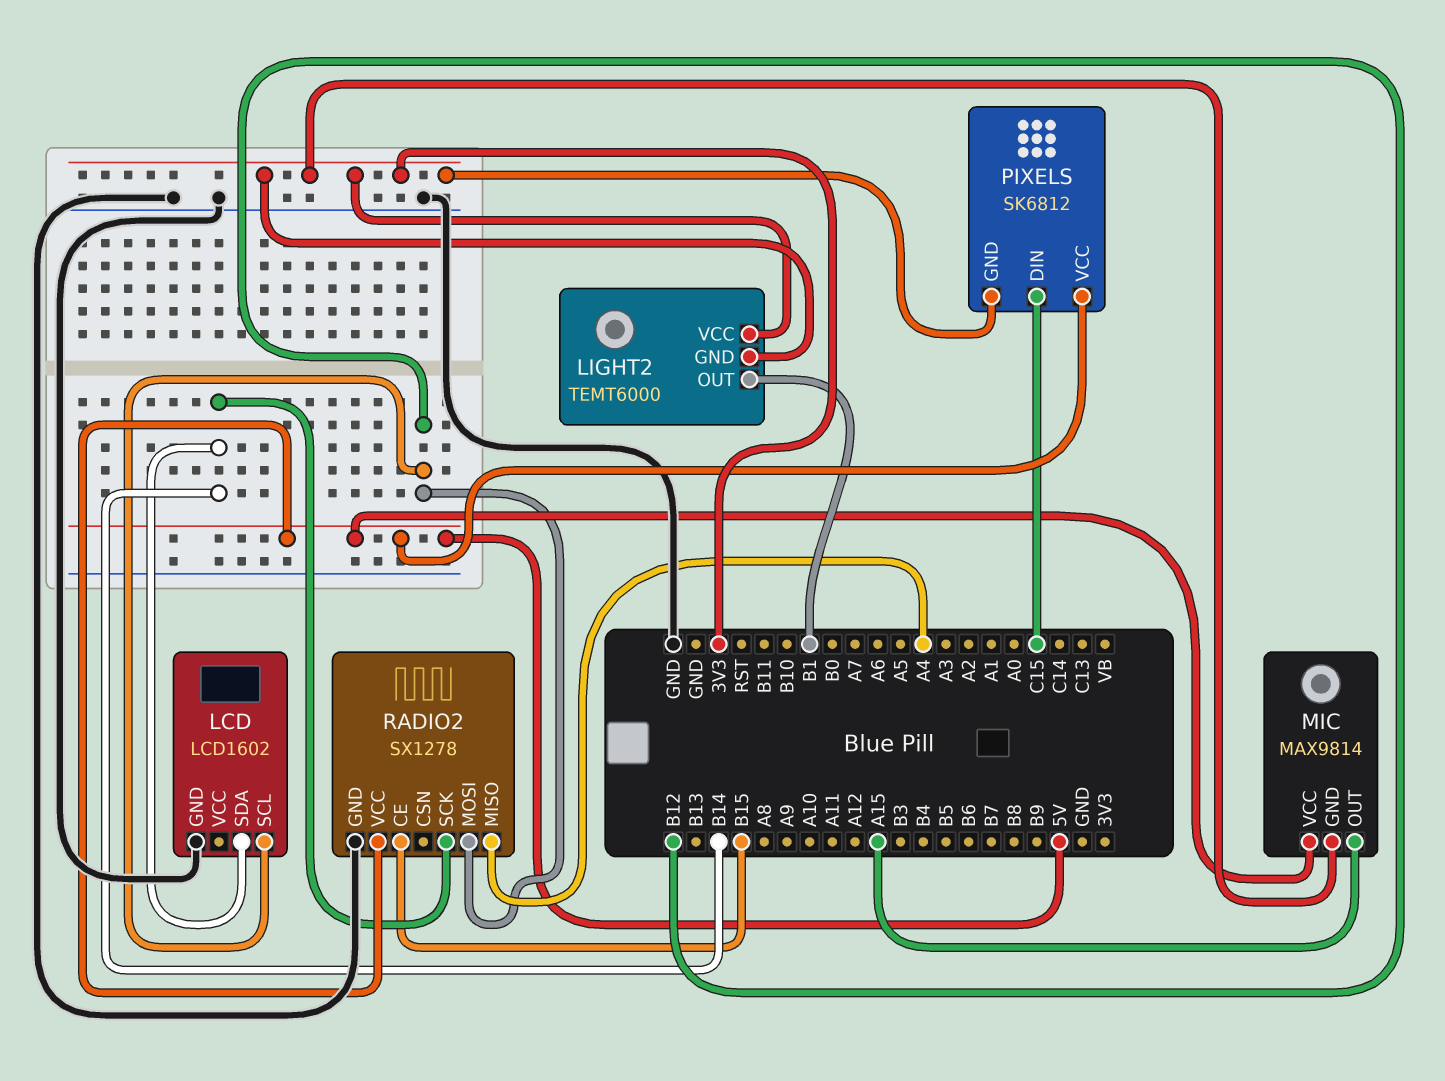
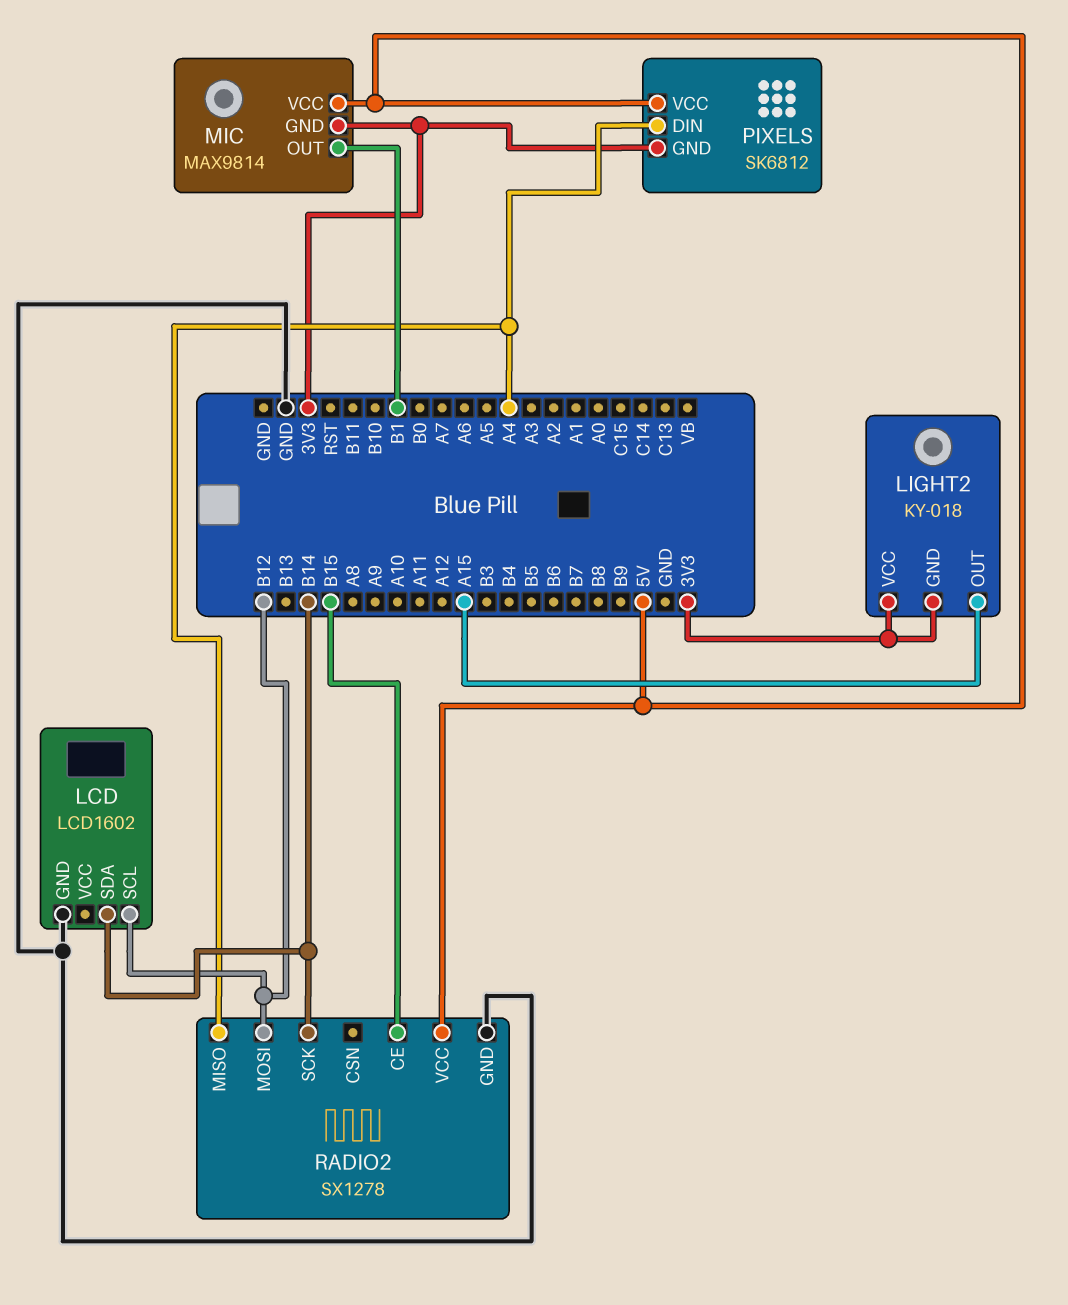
LIGHT2: TEMT6000 -> KY-018
LIGHT2 pin OUT: B1 -> A15
MIC pin OUT: A15 -> B1
PIXELS pin DIN: C15 -> A4

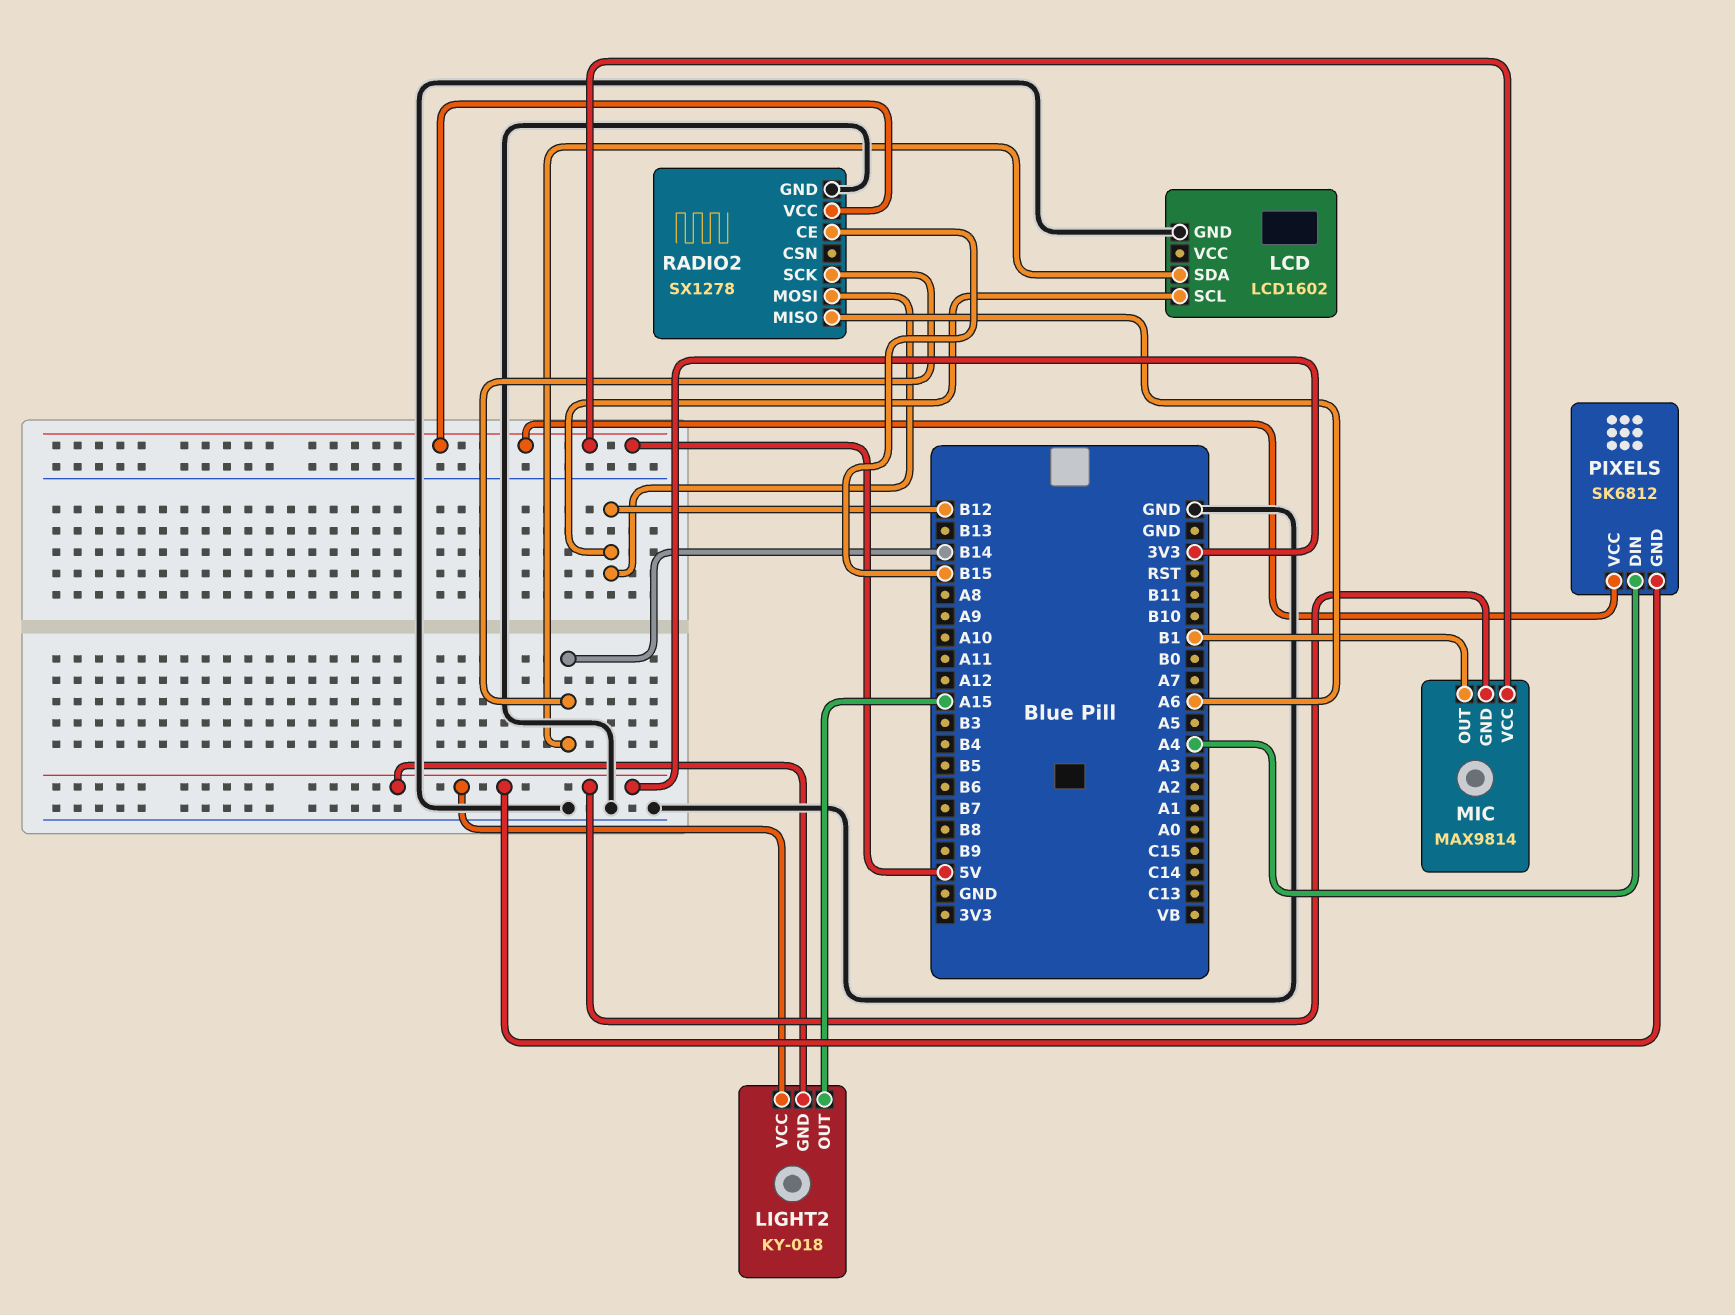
RADIO2 pin MISO: A4 -> A6

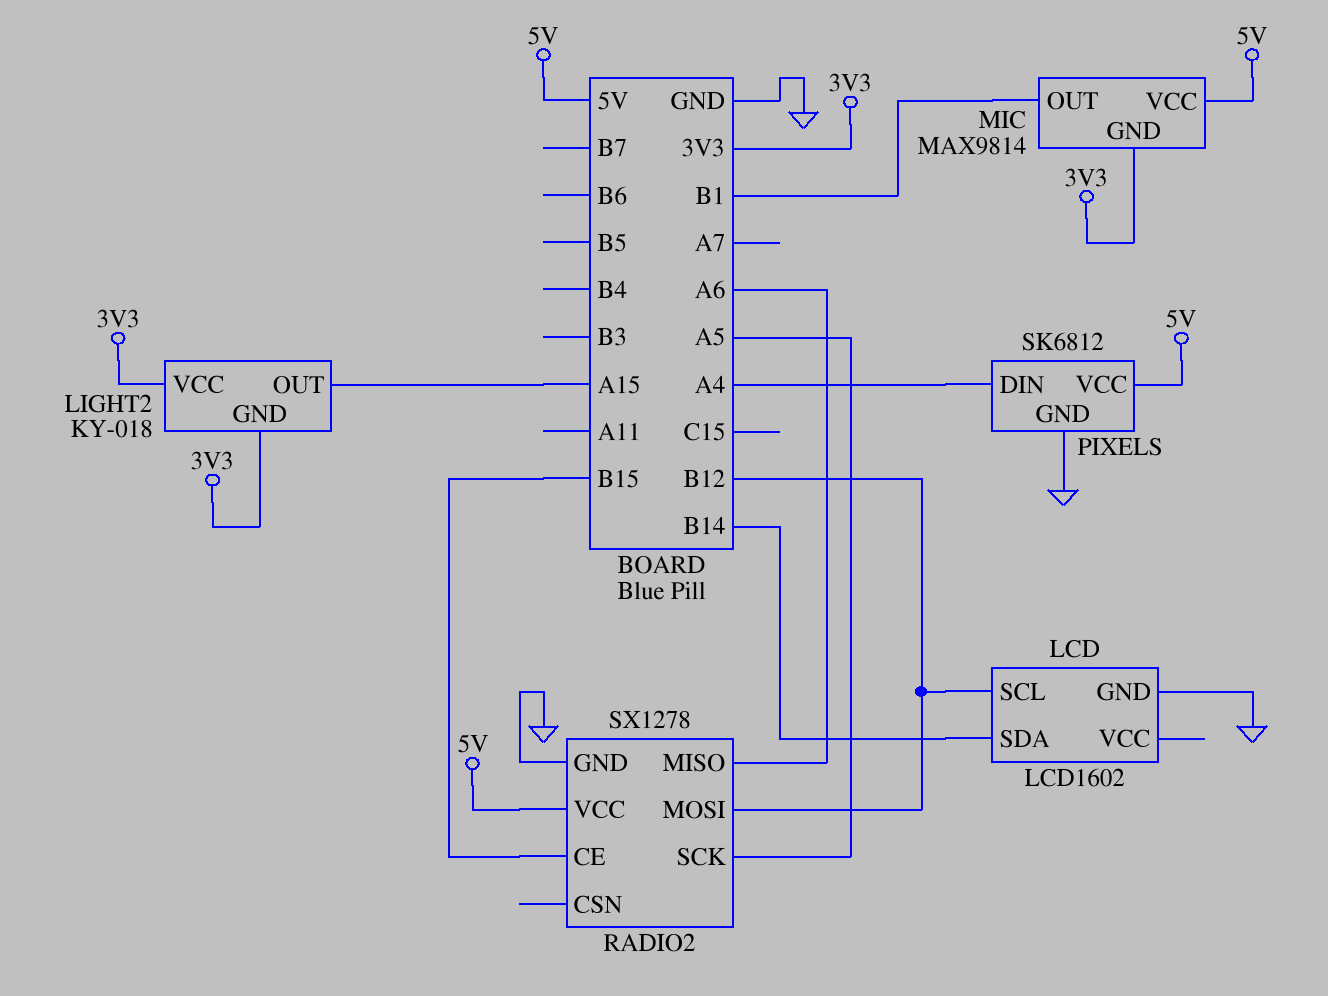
PIXELS pin GND: 3V3 -> GND
RADIO2 pin SCK: B14 -> A5

